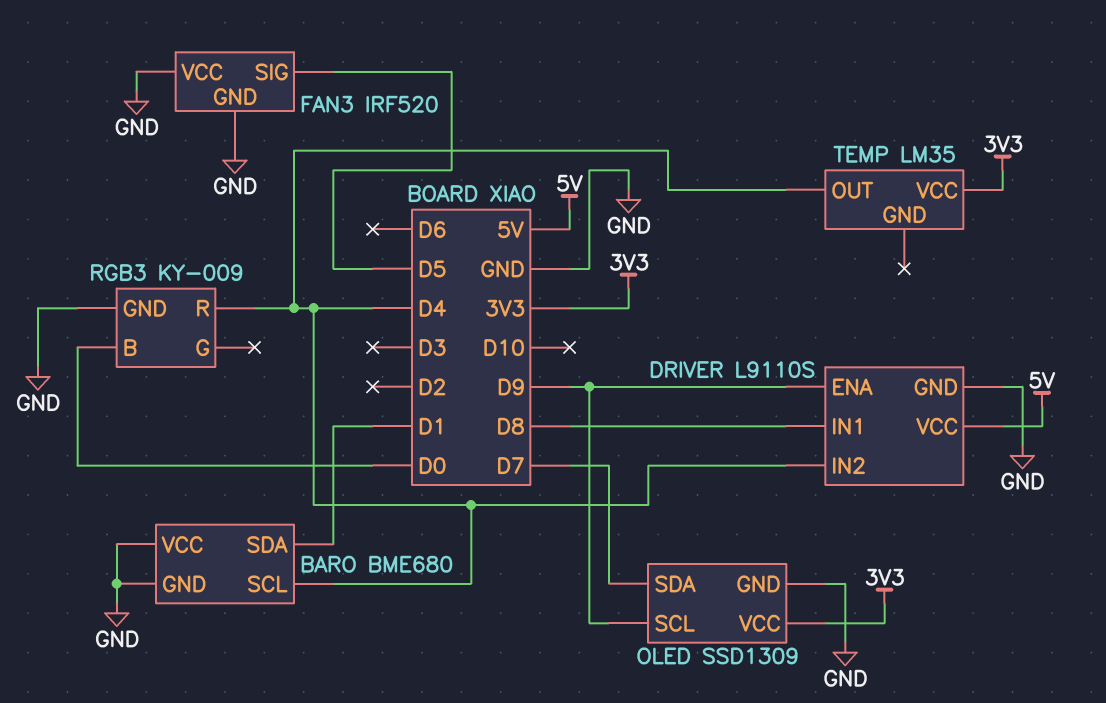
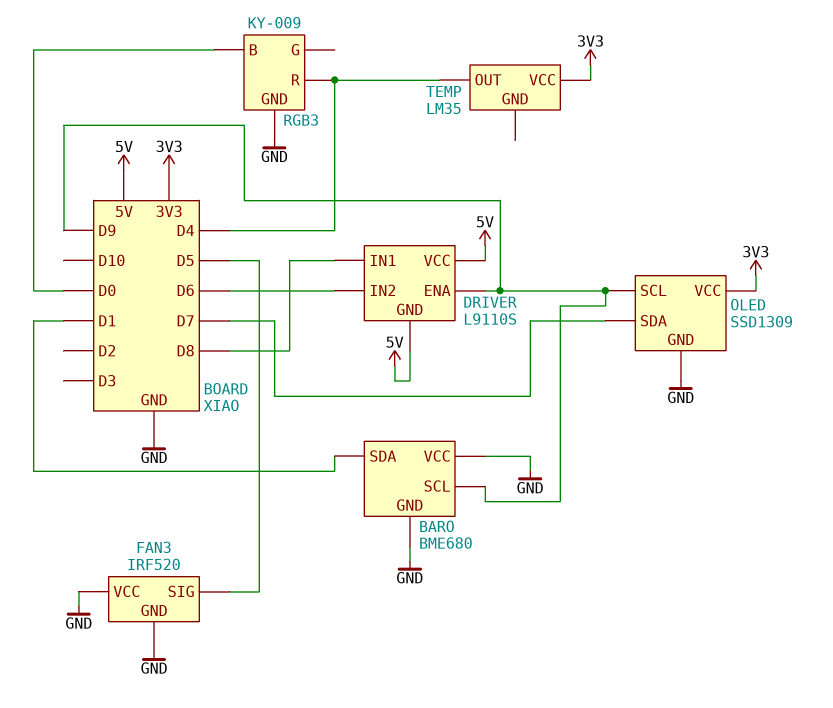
BARO pin SCL: D4 -> D9
DRIVER pin GND: GND -> 5V
DRIVER pin IN2: D4 -> D6

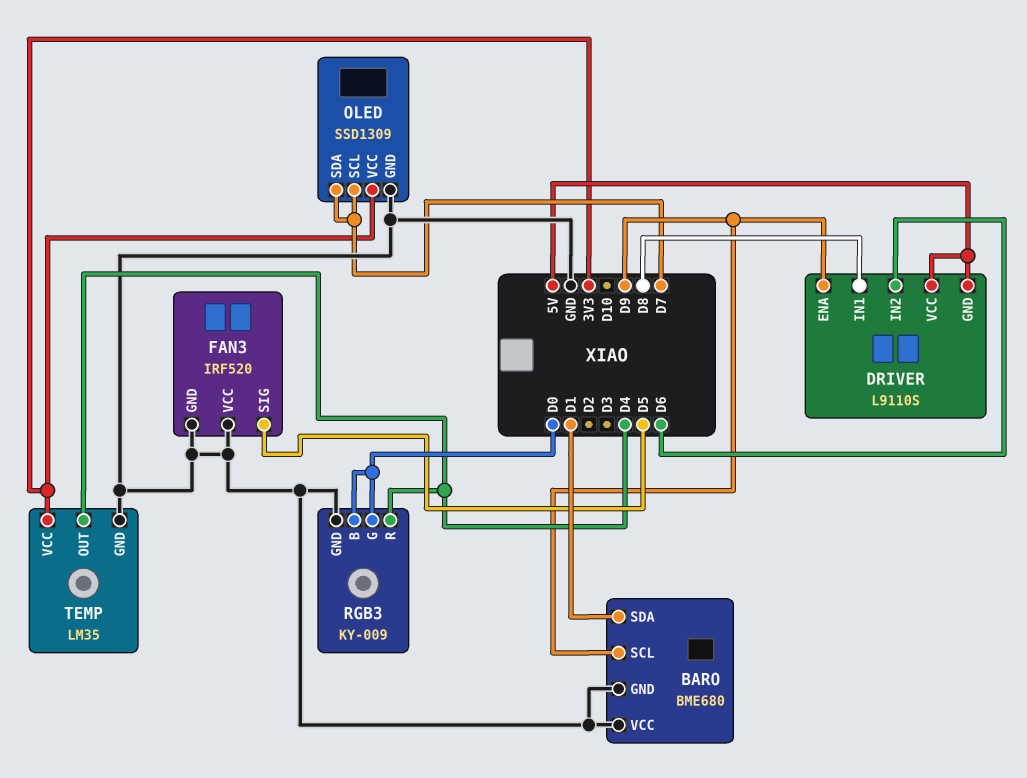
OLED pin SCL: D9 -> D7
RGB3 pin G: none -> D0
TEMP pin GND: none -> GND

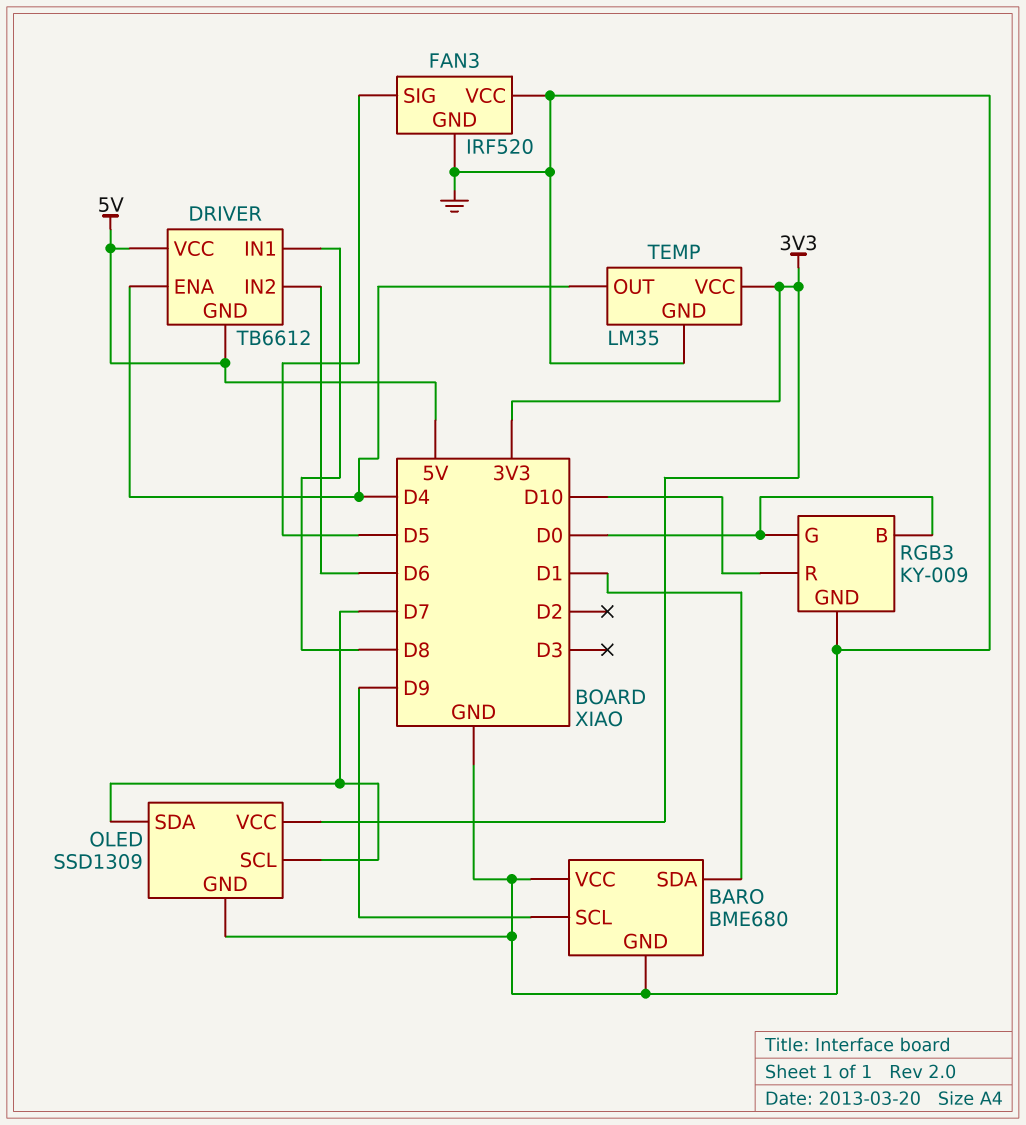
DRIVER: L9110S -> TB6612
DRIVER pin ENA: D9 -> D4
RGB3 pin R: D4 -> D10

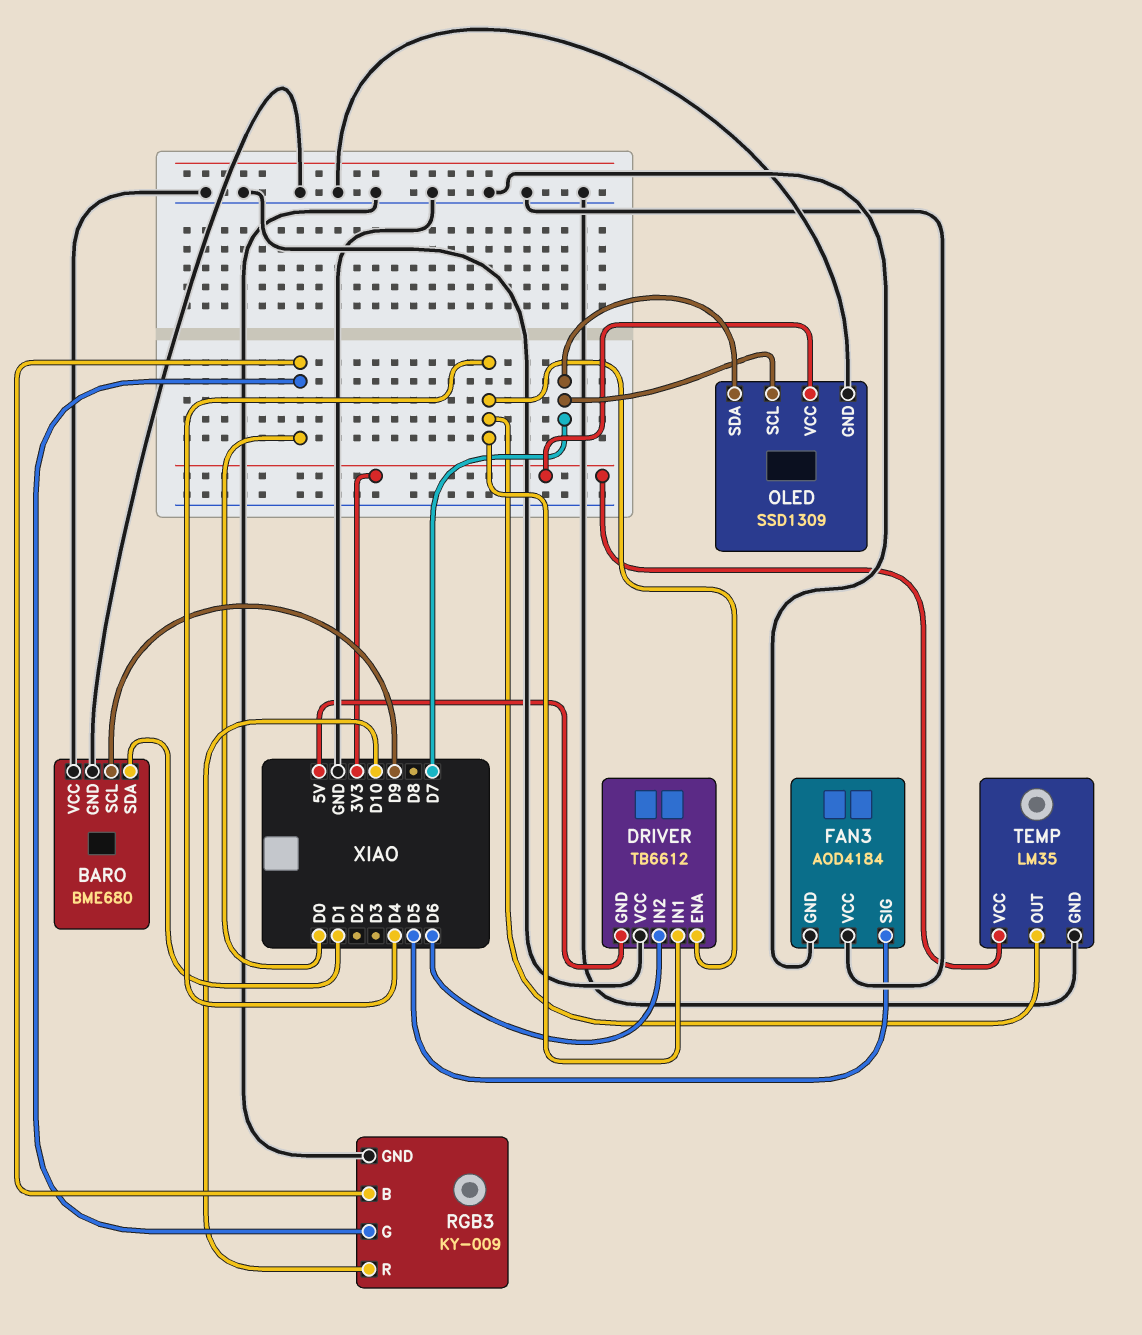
DRIVER pin IN1: D8 -> D4
DRIVER pin VCC: 5V -> GND
FAN3: IRF520 -> AOD4184

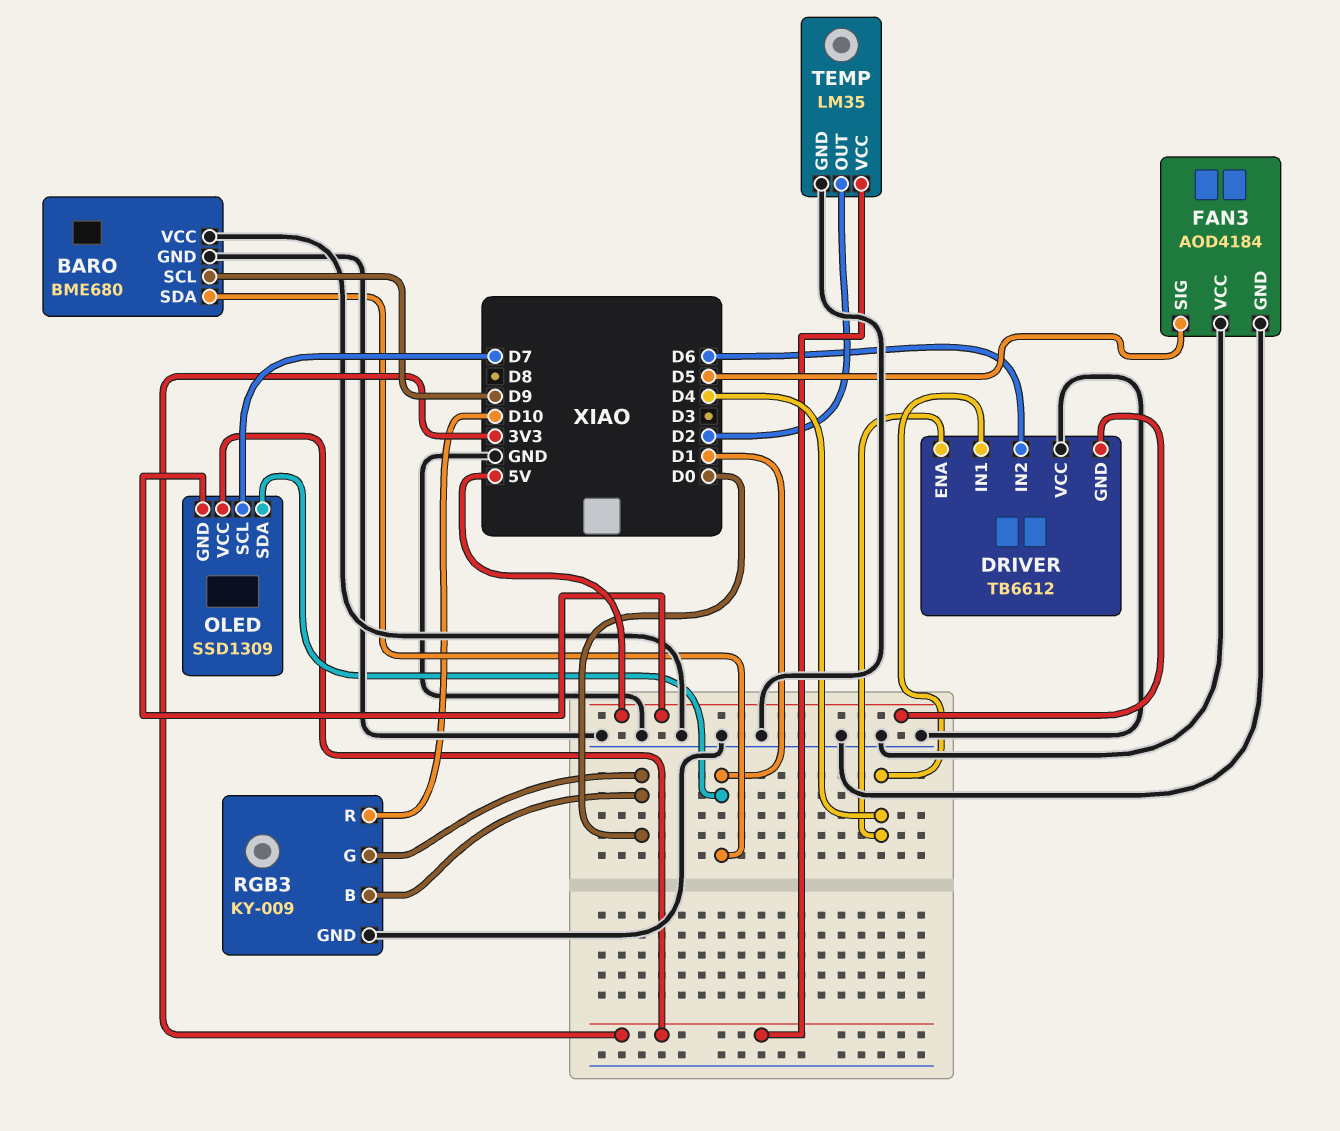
OLED pin GND: GND -> 5V
OLED pin SDA: D7 -> D1
TEMP pin OUT: D4 -> D2

